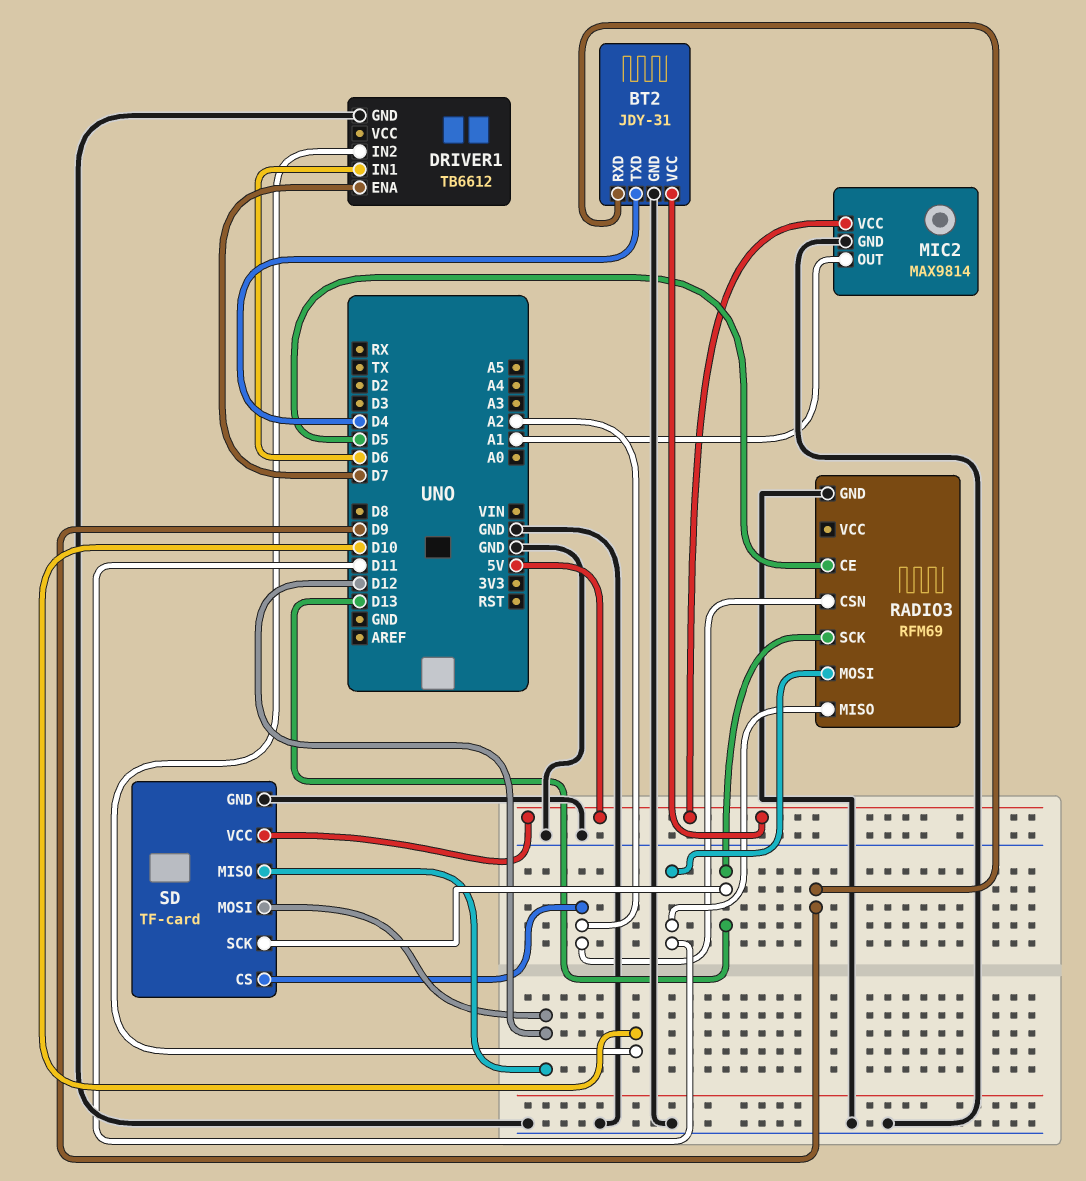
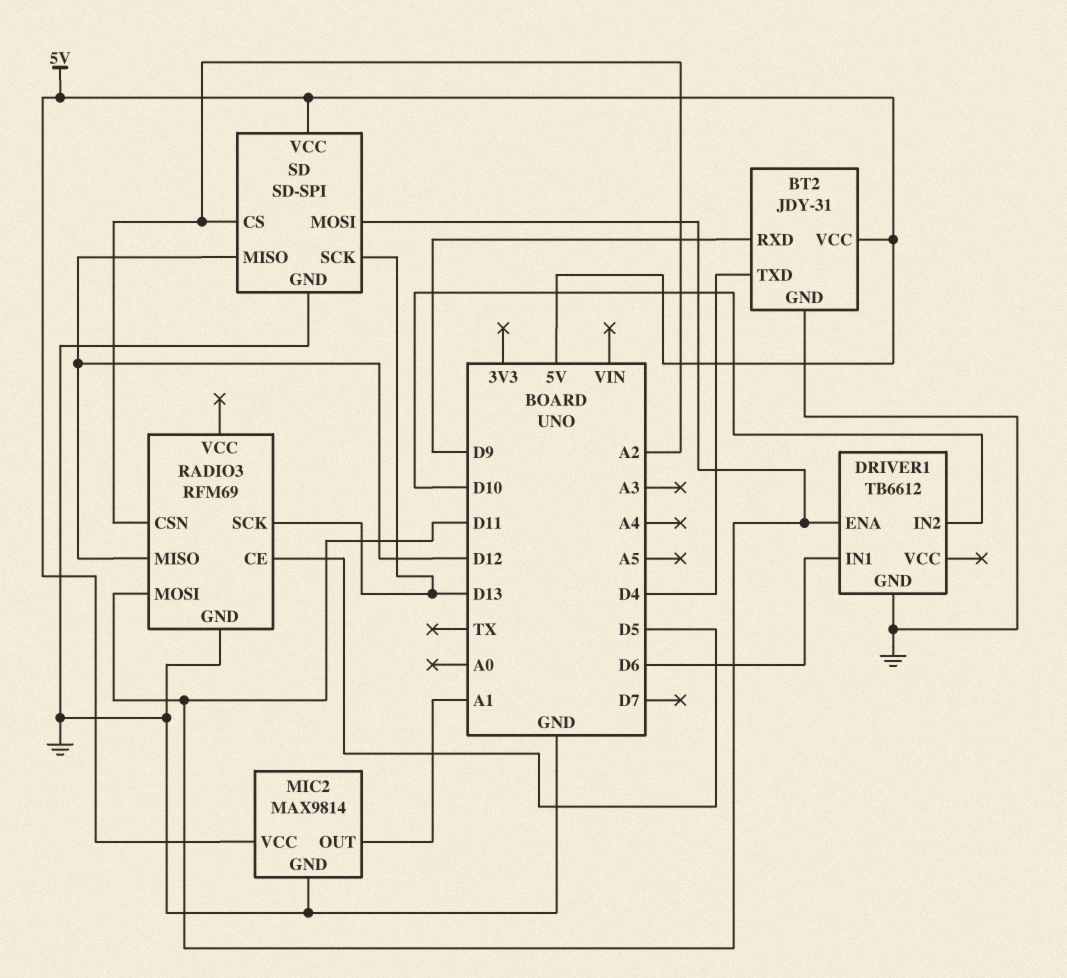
DRIVER1 pin ENA: D7 -> D11
RADIO3 pin MISO: D11 -> D12
SD: TF-card -> SD-SPI
SD pin MOSI: D12 -> D11

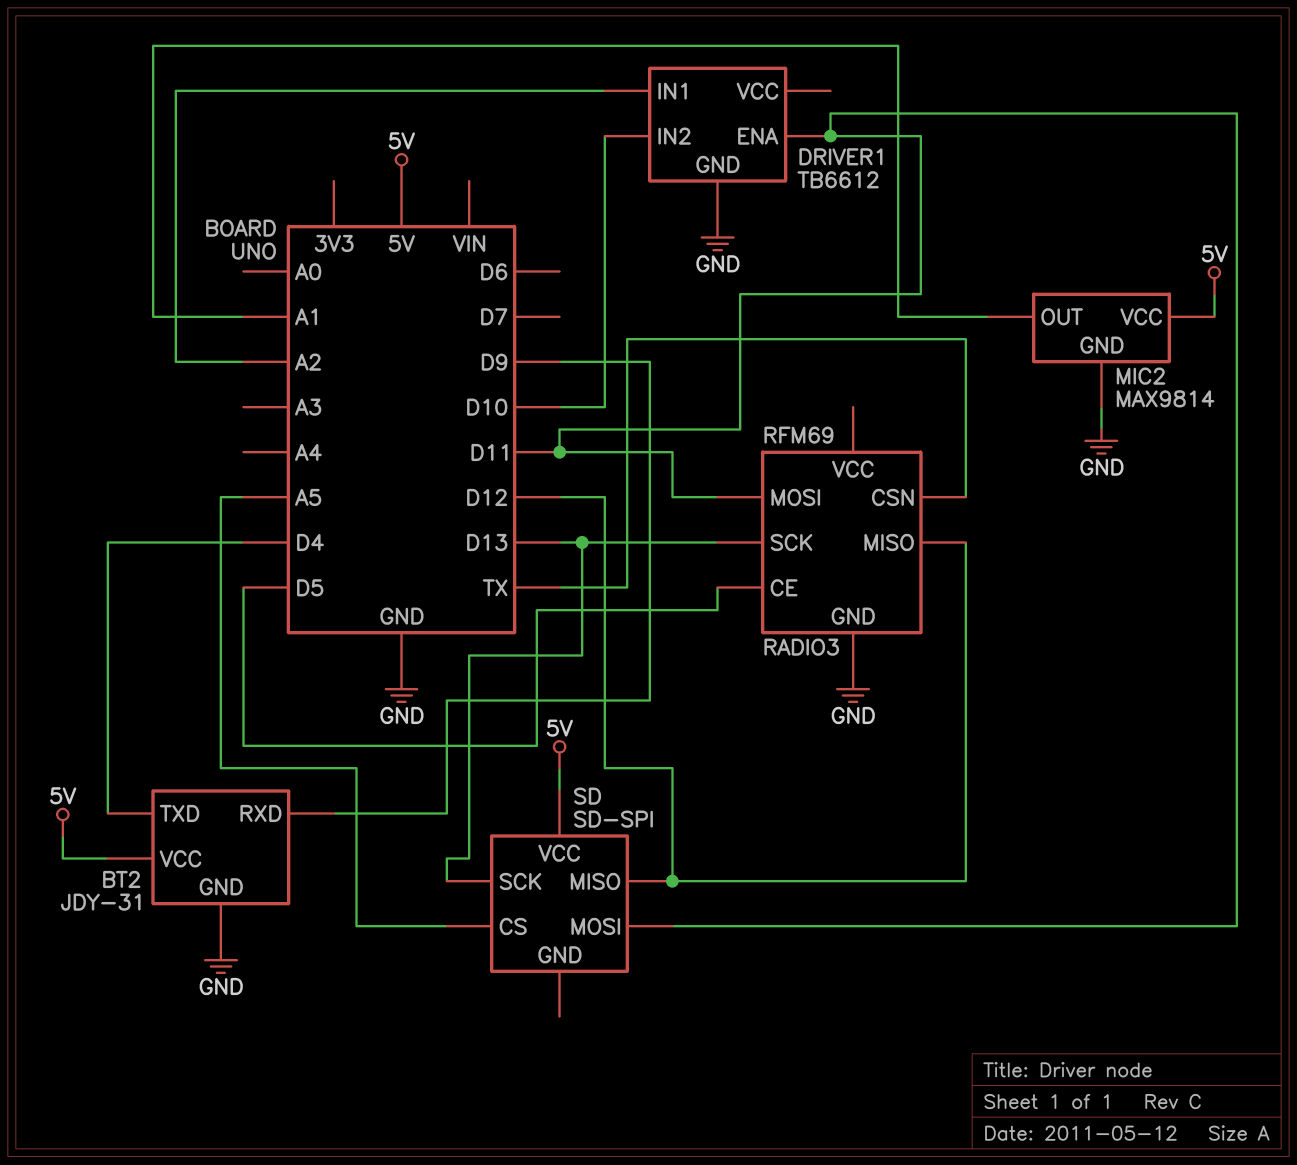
DRIVER1 pin IN1: D6 -> A2
RADIO3 pin CSN: A2 -> TX
SD pin CS: A2 -> A5
SD pin GND: GND -> none

